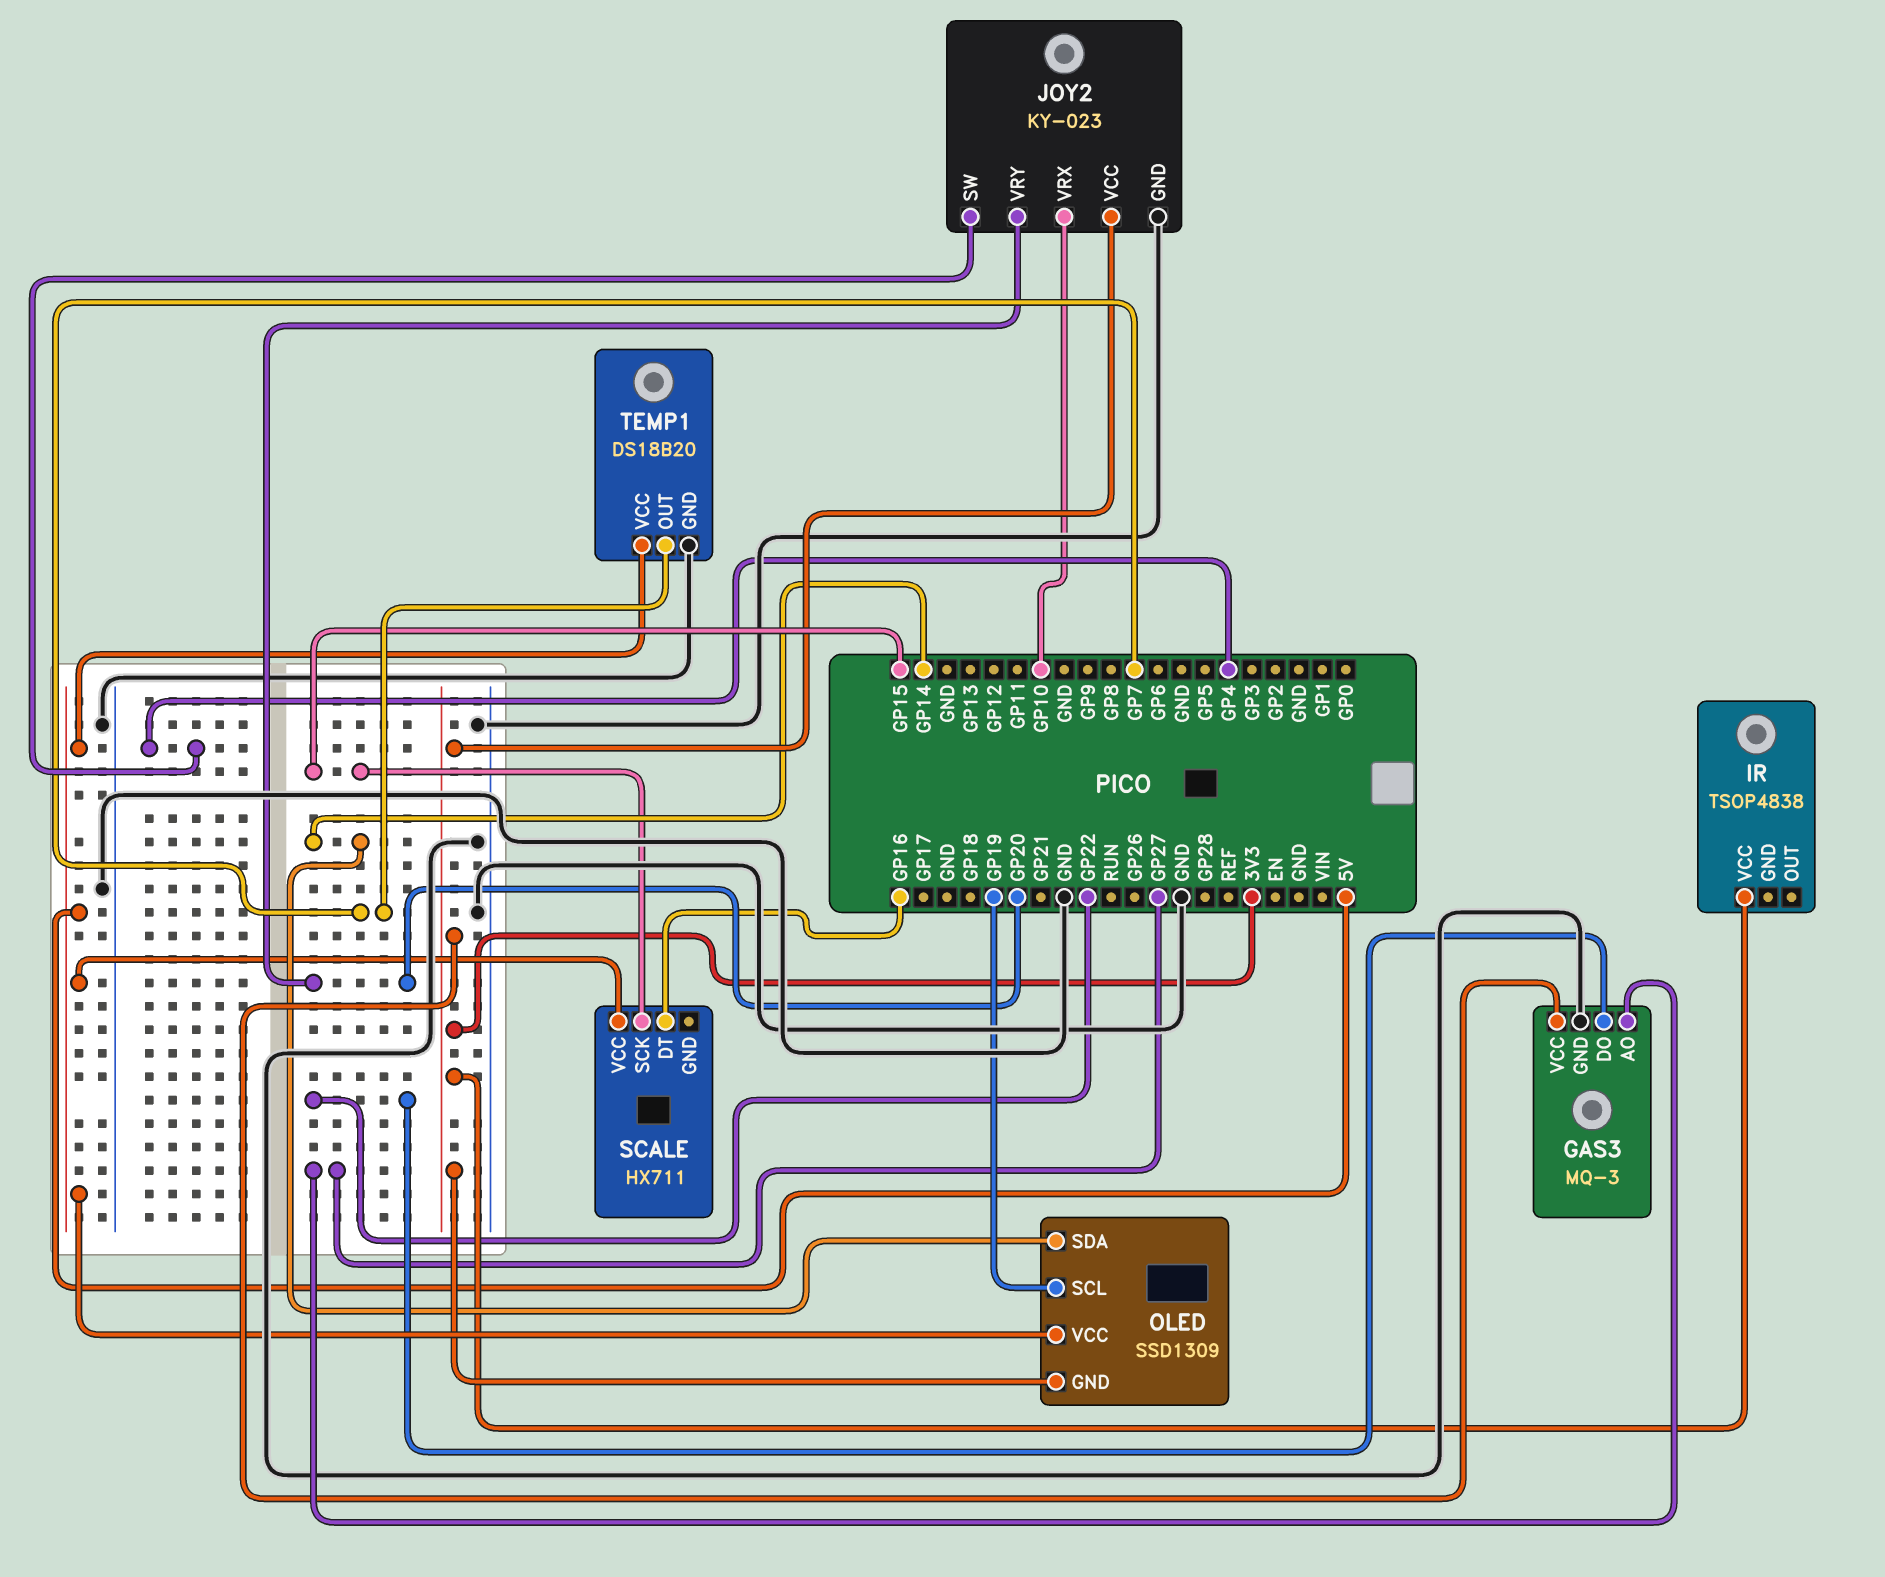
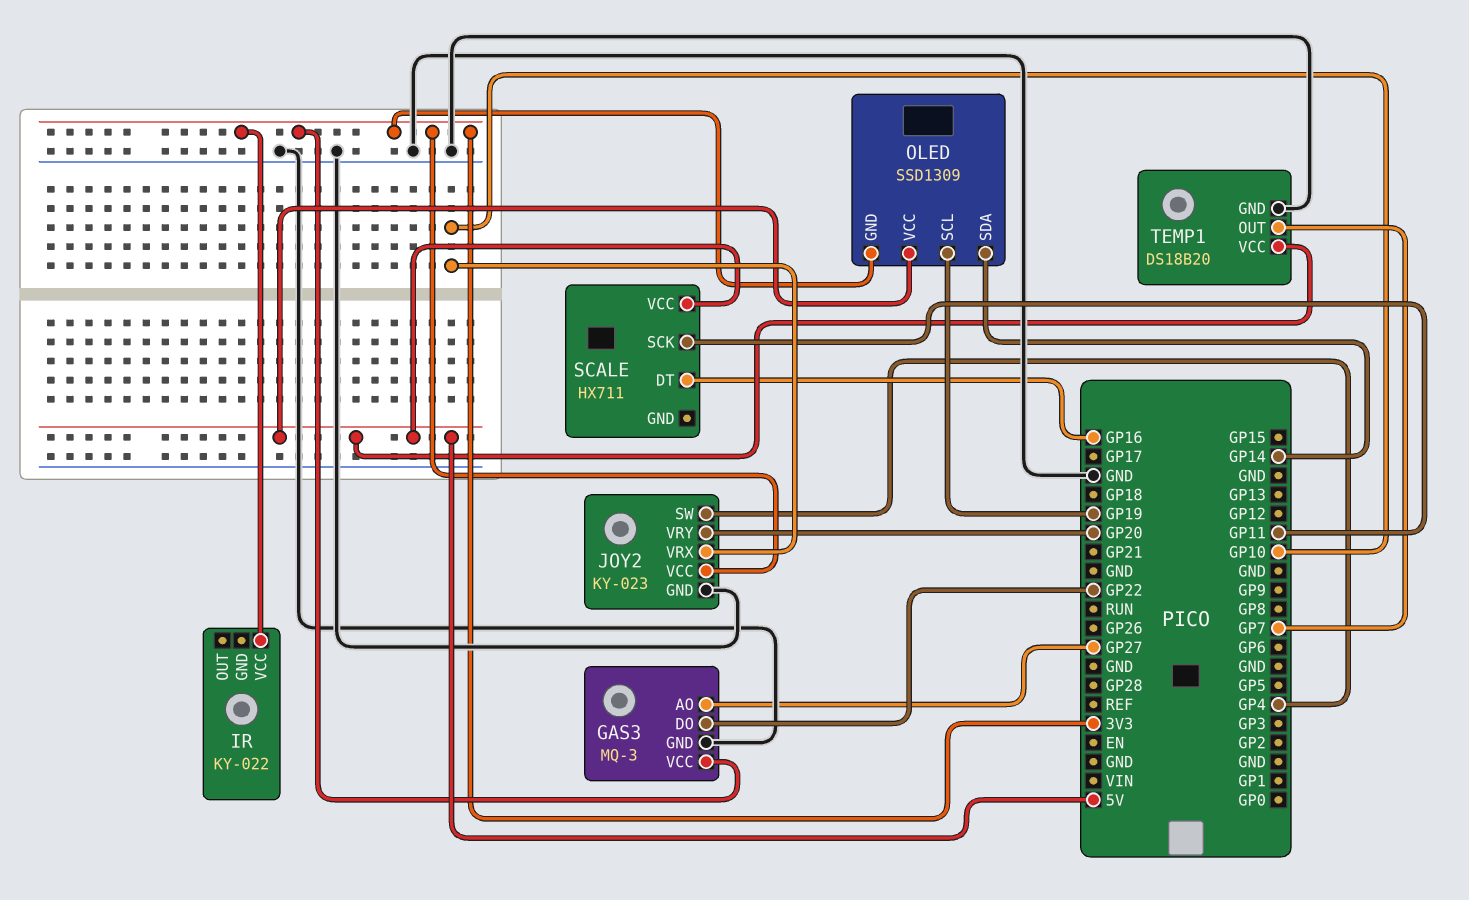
IR: TSOP4838 -> KY-022
SCALE pin SCK: GP15 -> GP11

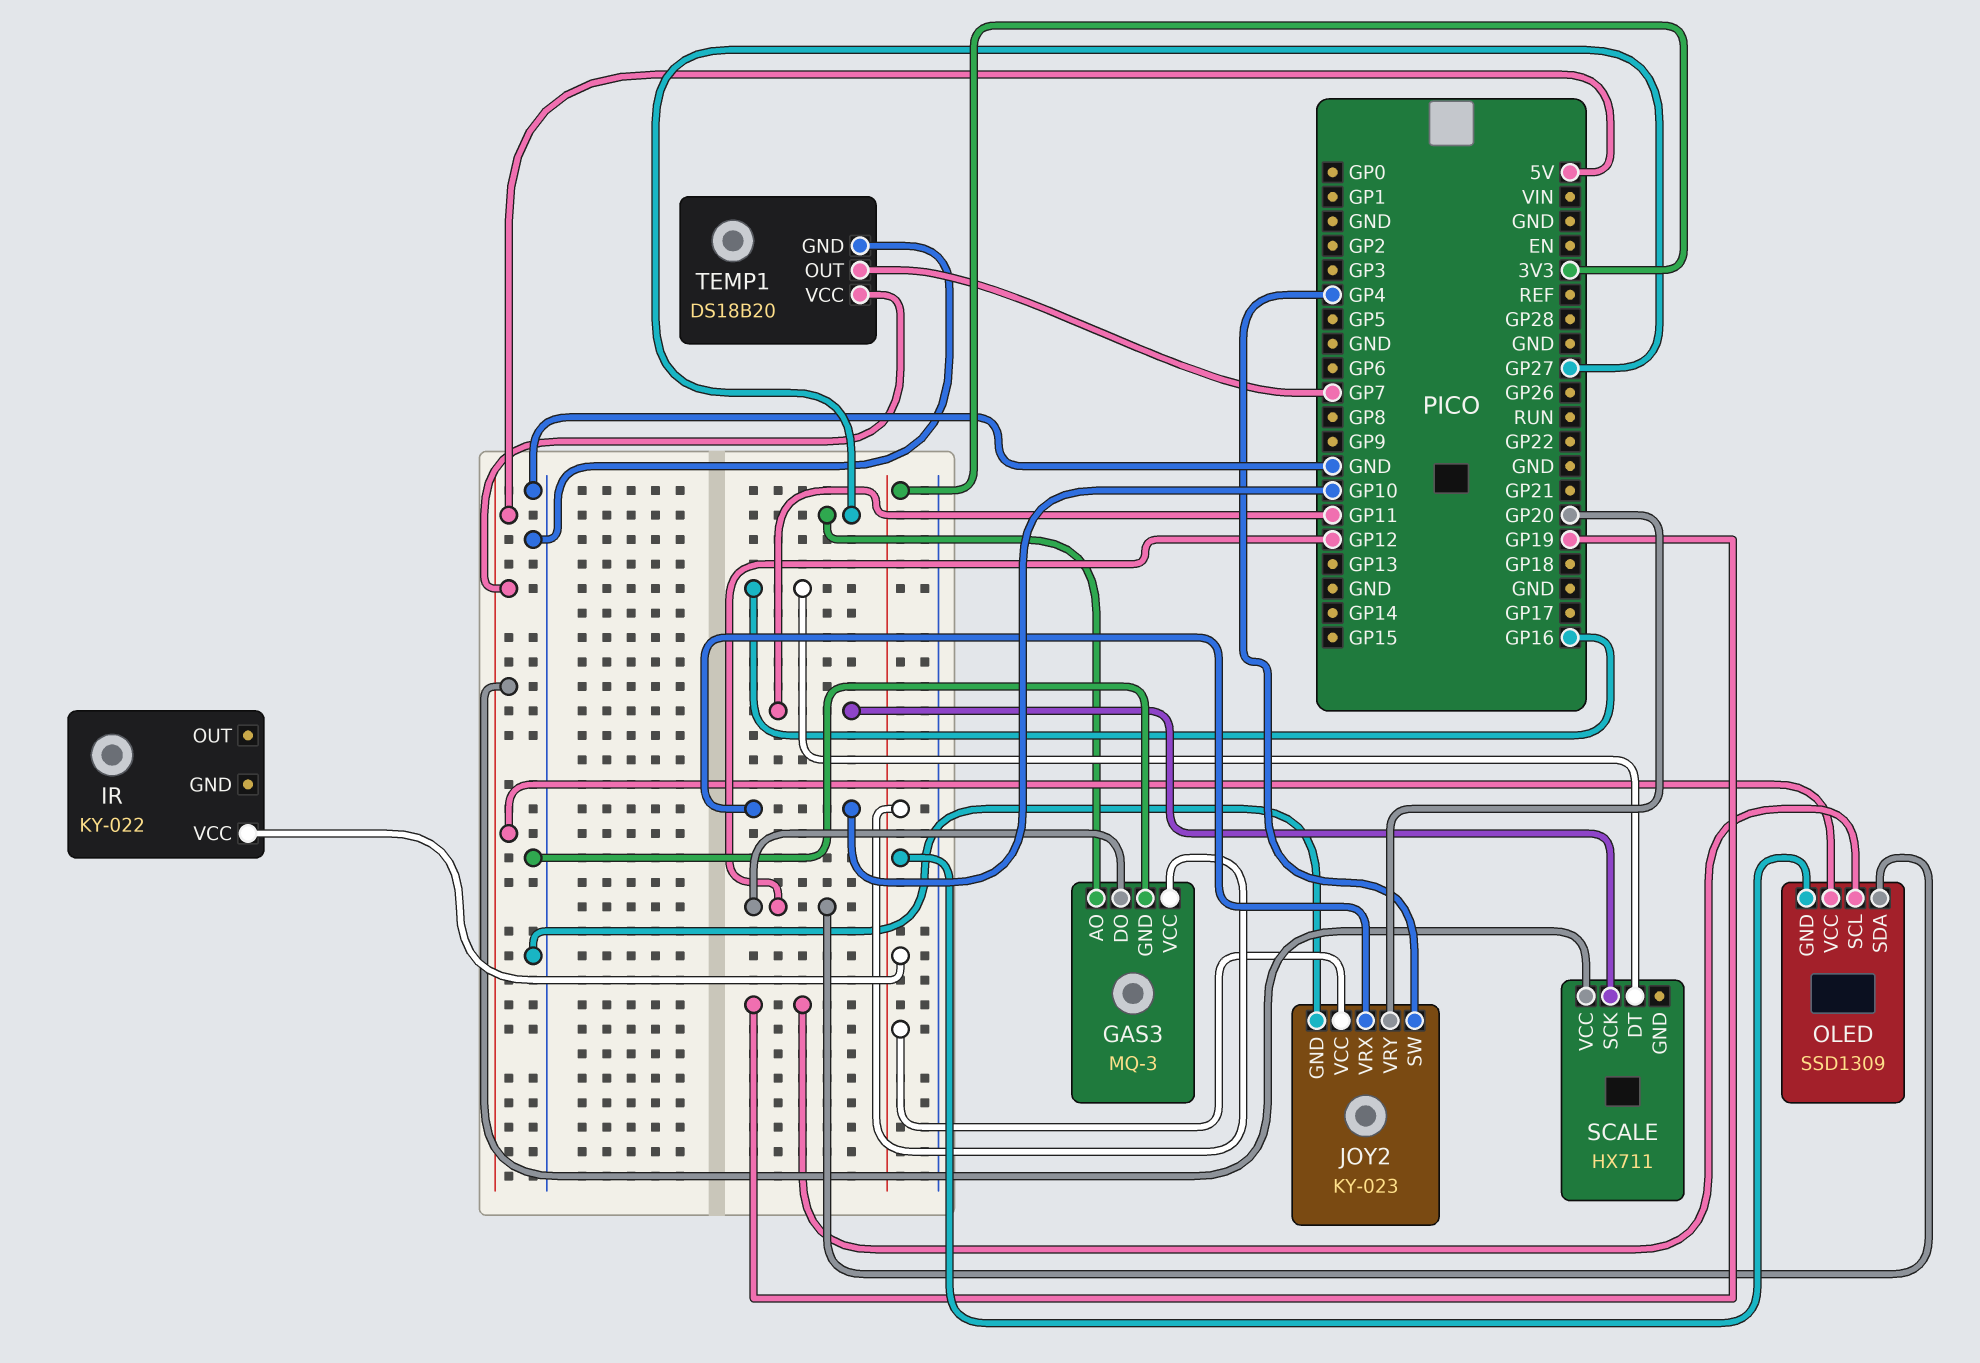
GAS3 pin DO: GP22 -> GP12
OLED pin SDA: GP14 -> GP12

